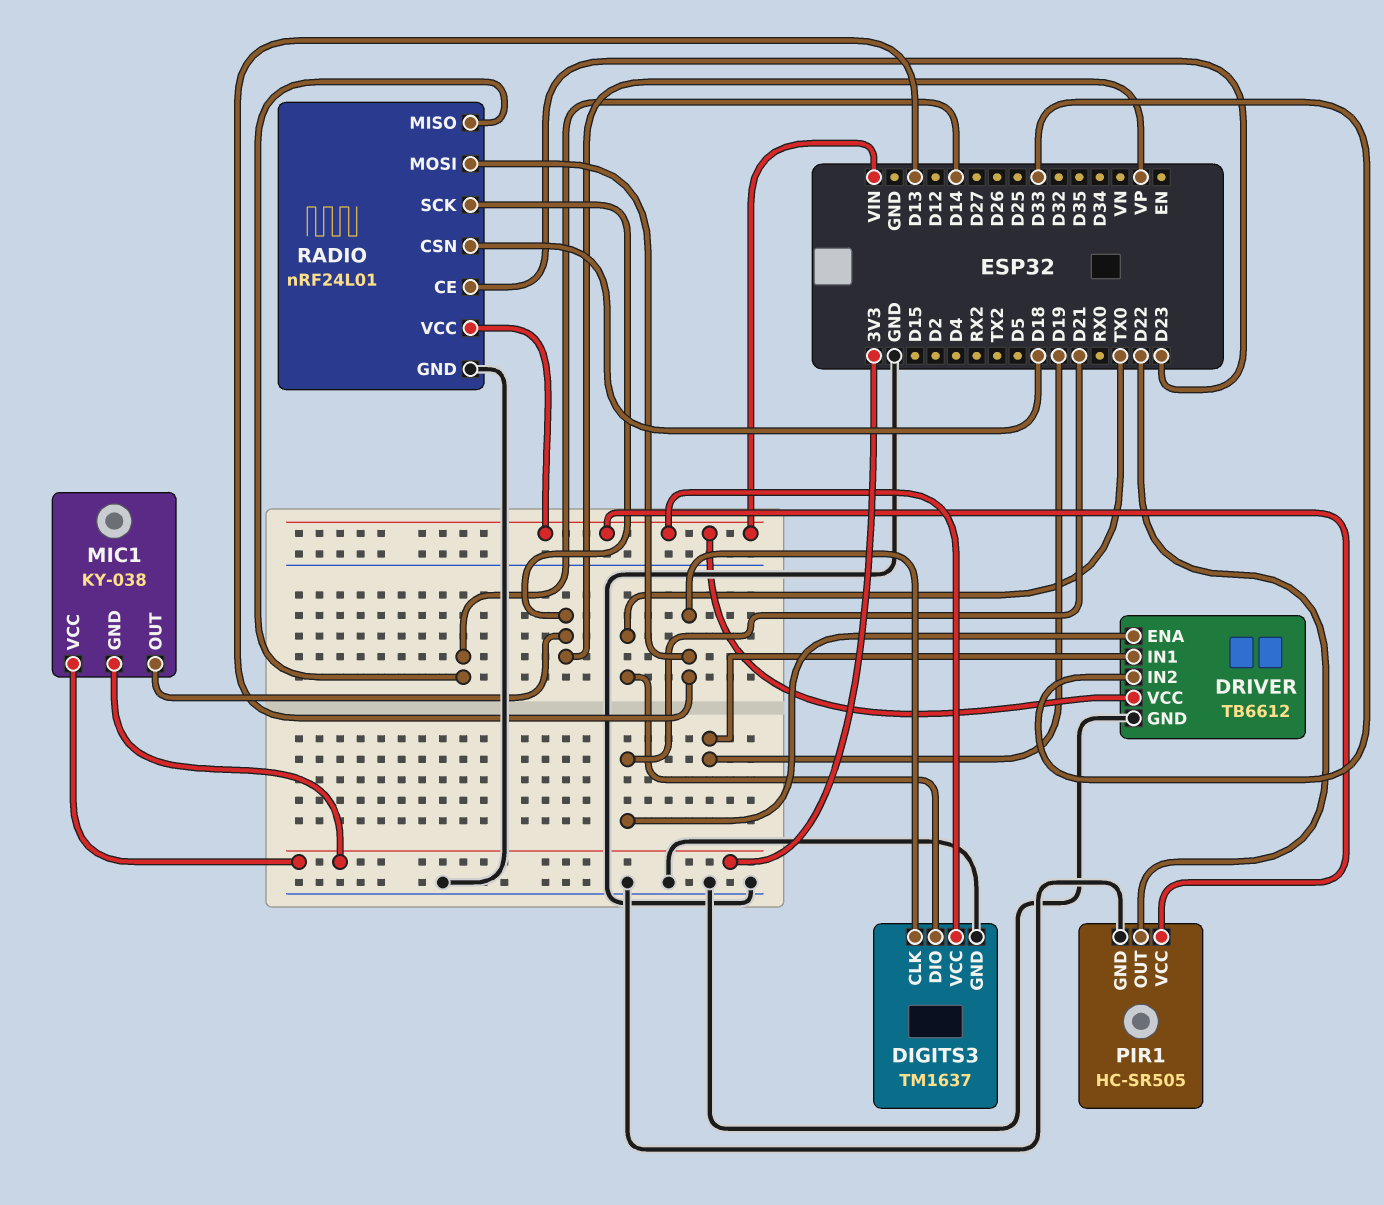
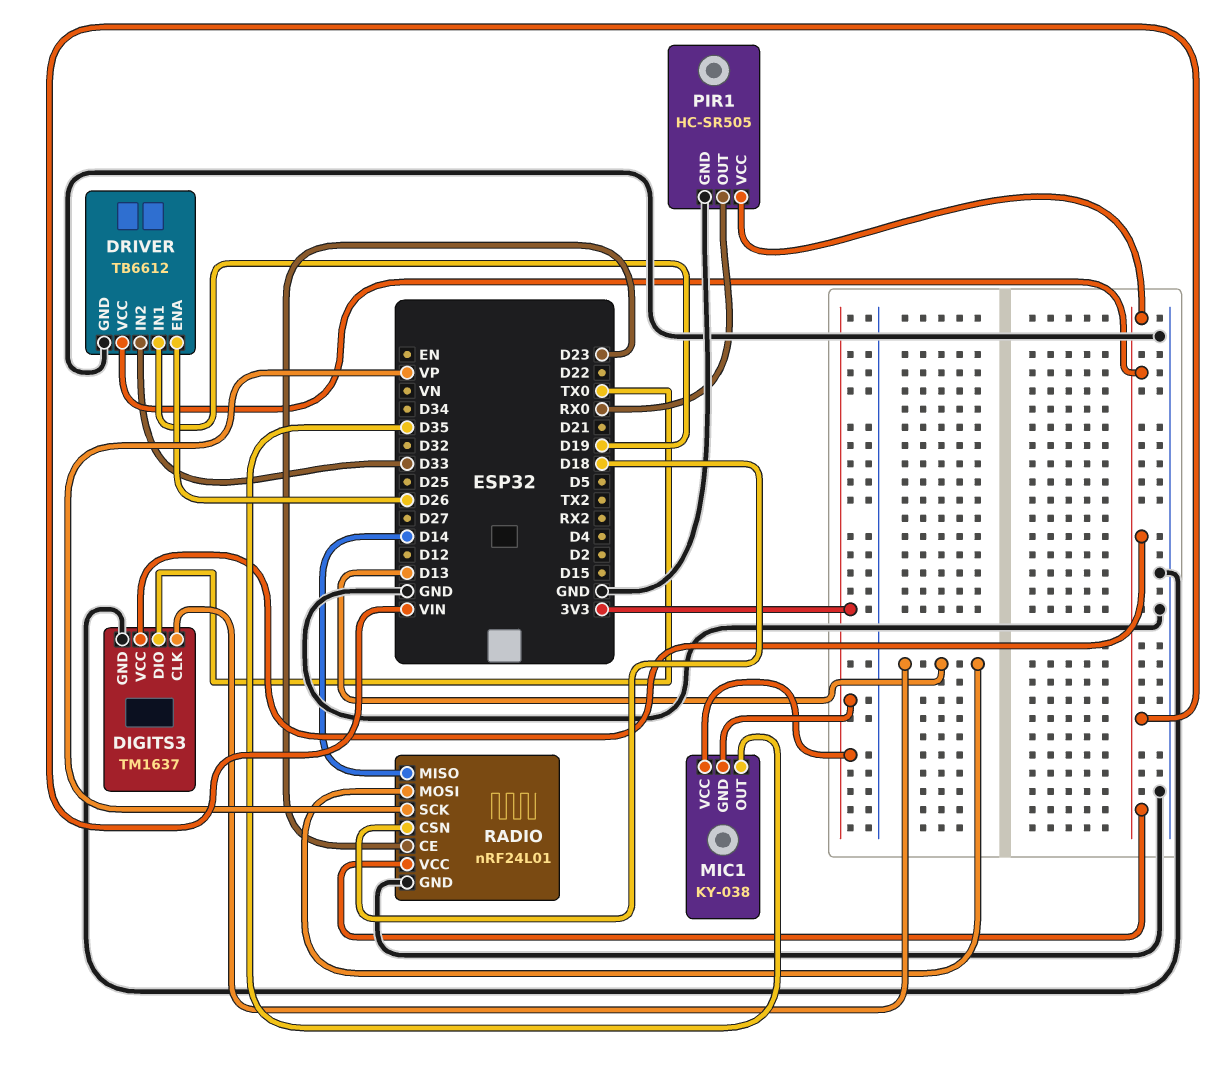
DRIVER pin ENA: D21 -> D26
MIC1 pin OUT: VP -> D35
PIR1 pin OUT: D22 -> RX0

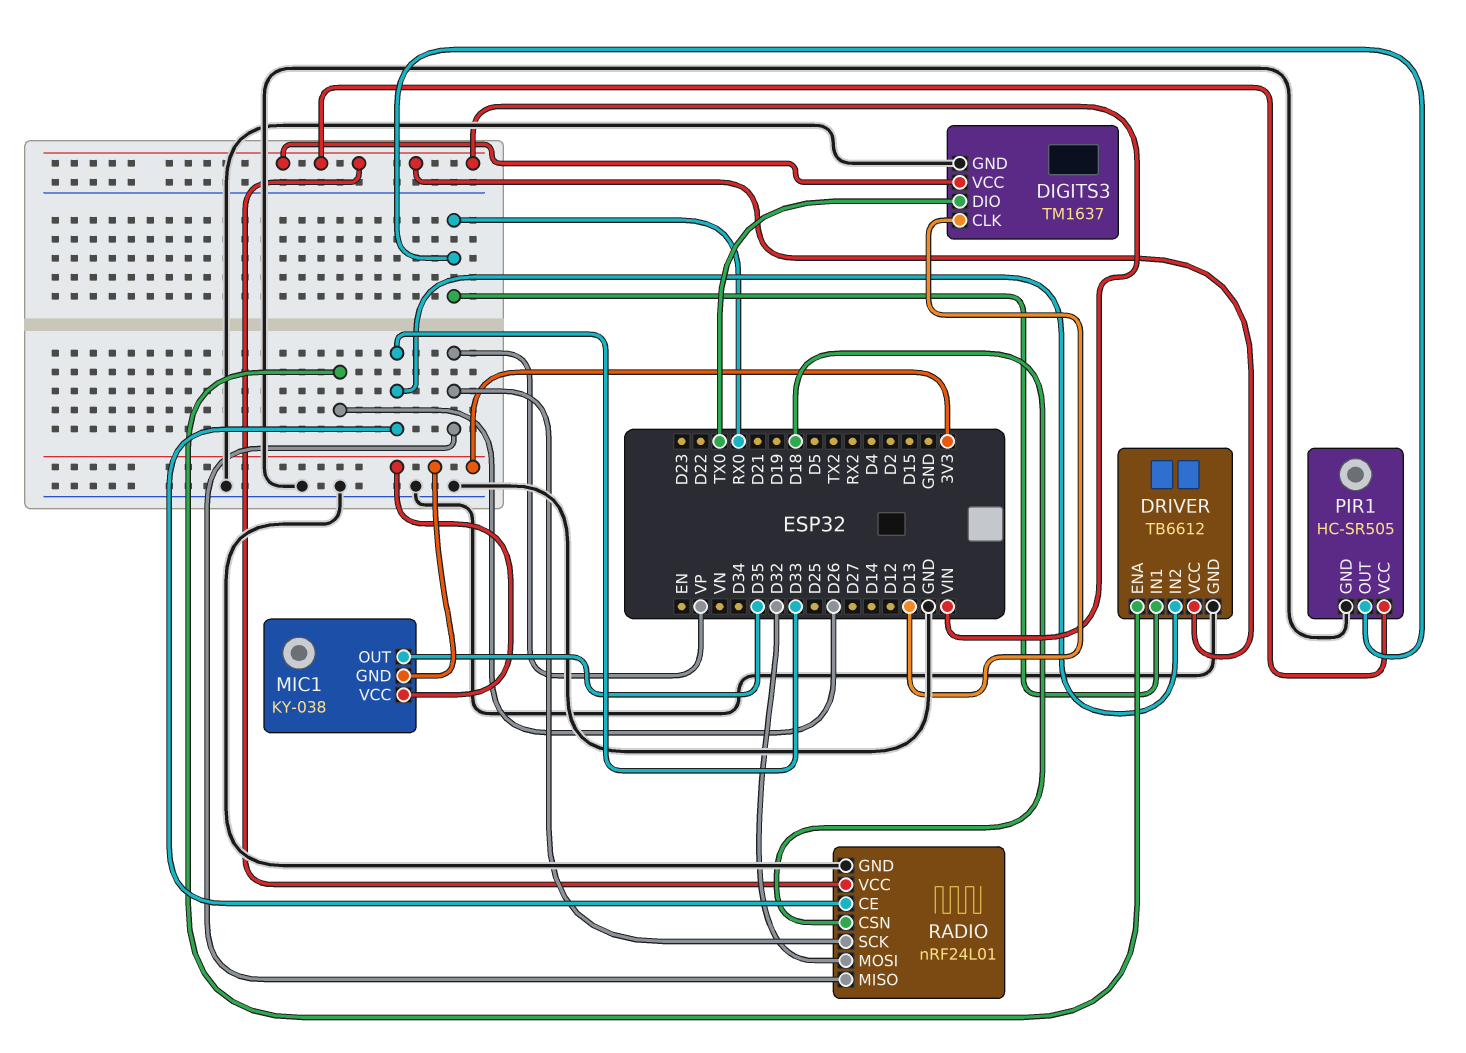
DRIVER pin IN1: D19 -> RX0
RADIO pin CE: D23 -> D33
RADIO pin MISO: D14 -> VP
RADIO pin MOSI: D13 -> D32

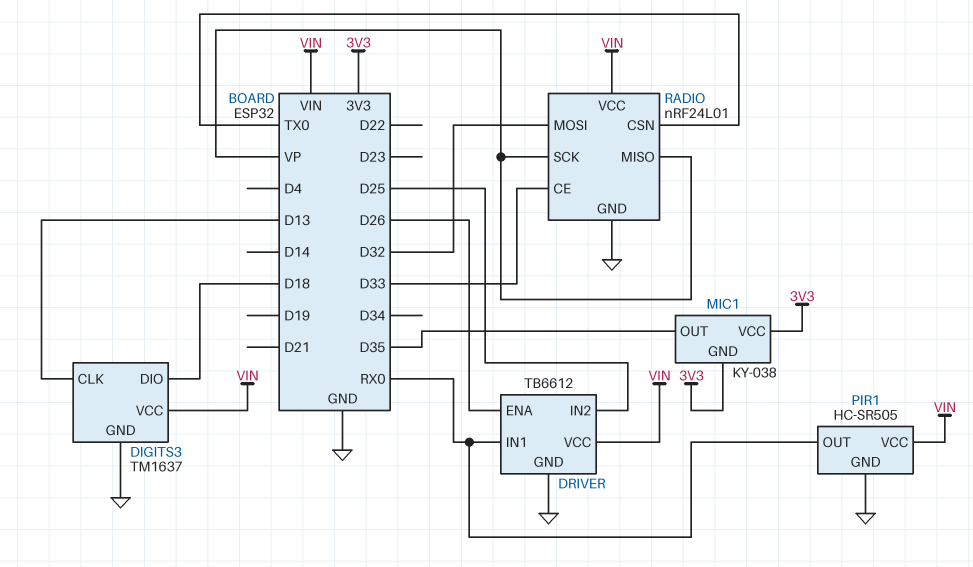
DIGITS3 pin DIO: TX0 -> D18
DRIVER pin IN2: D33 -> D25
RADIO pin CSN: D18 -> TX0

